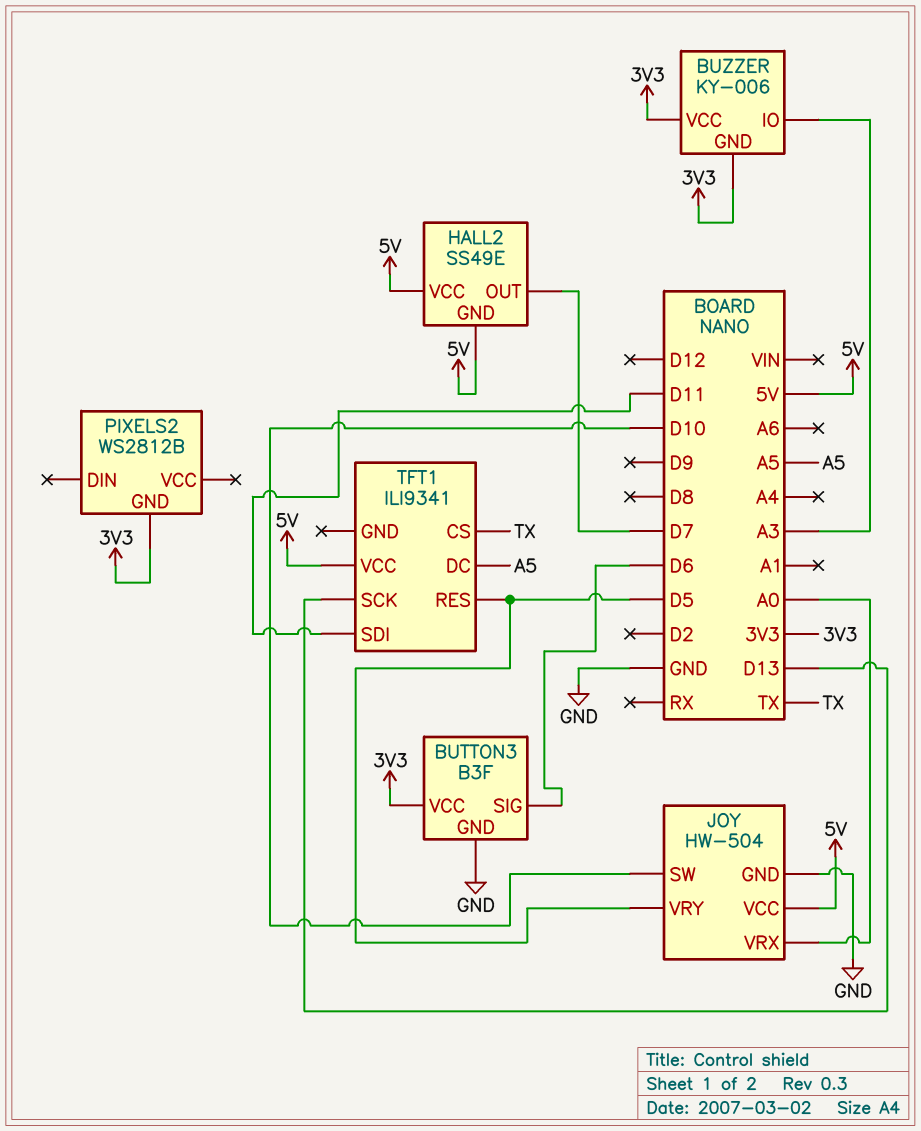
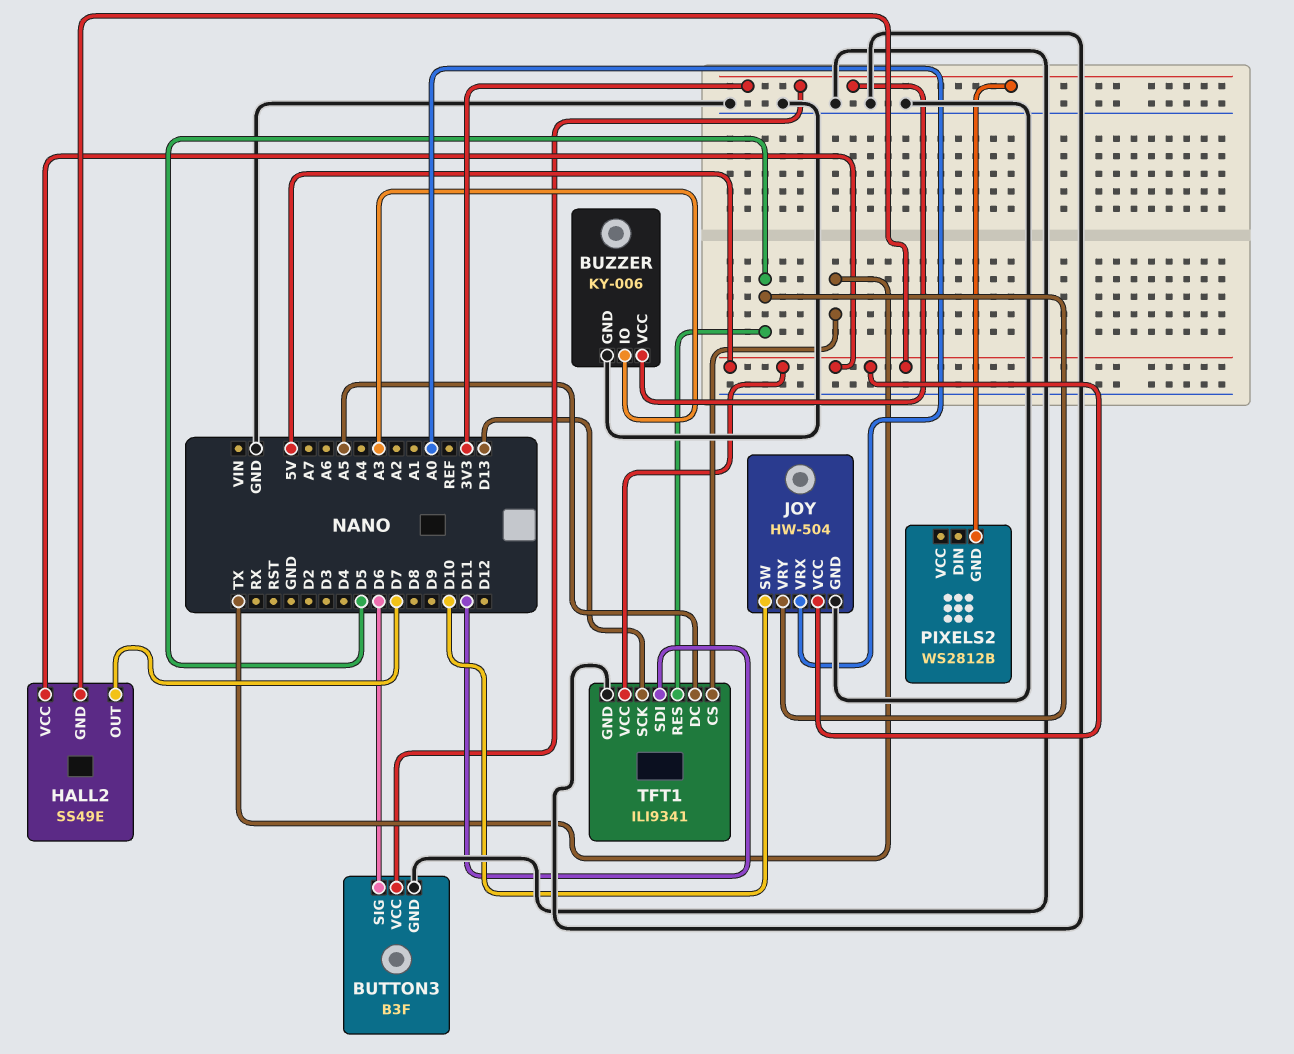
BUZZER pin GND: 3V3 -> GND
TFT1 pin GND: none -> GND

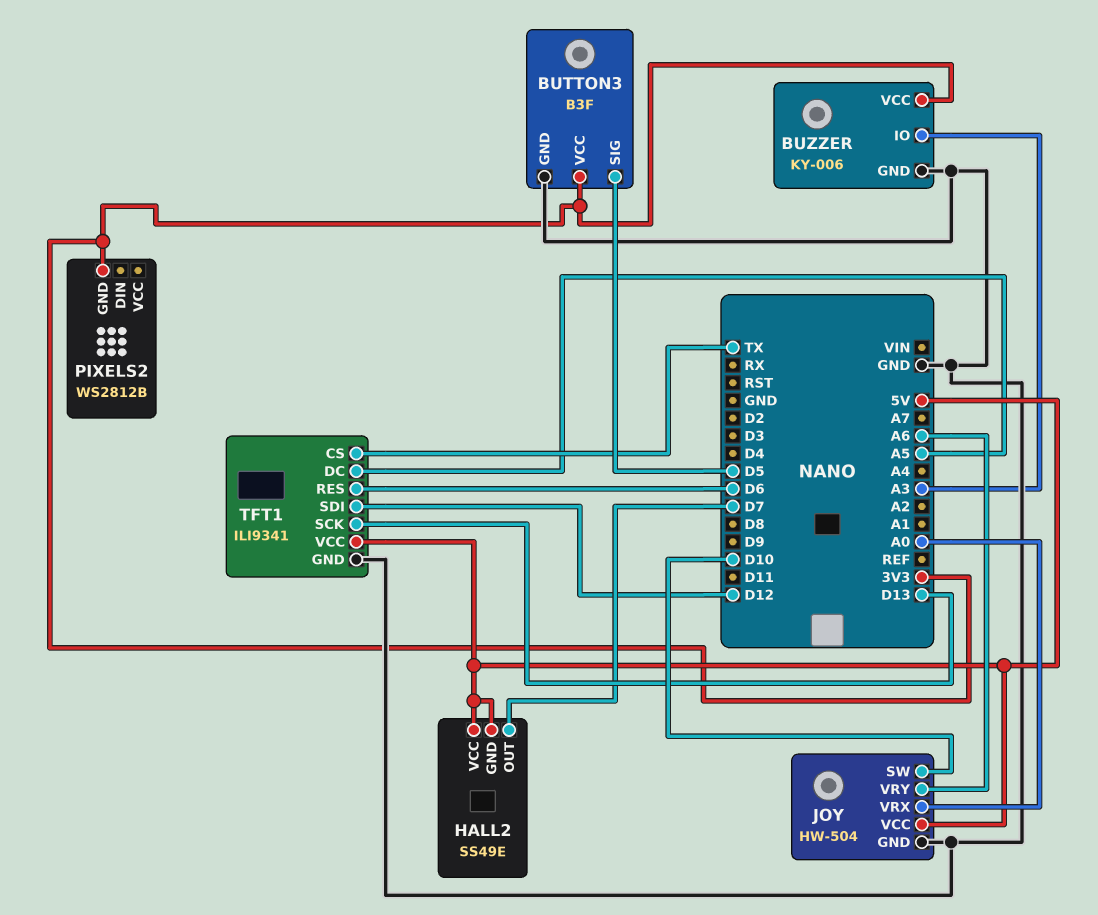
BUTTON3 pin SIG: D6 -> D5
JOY pin VRY: D5 -> A6
TFT1 pin RES: D5 -> D6
TFT1 pin SDI: D11 -> D12

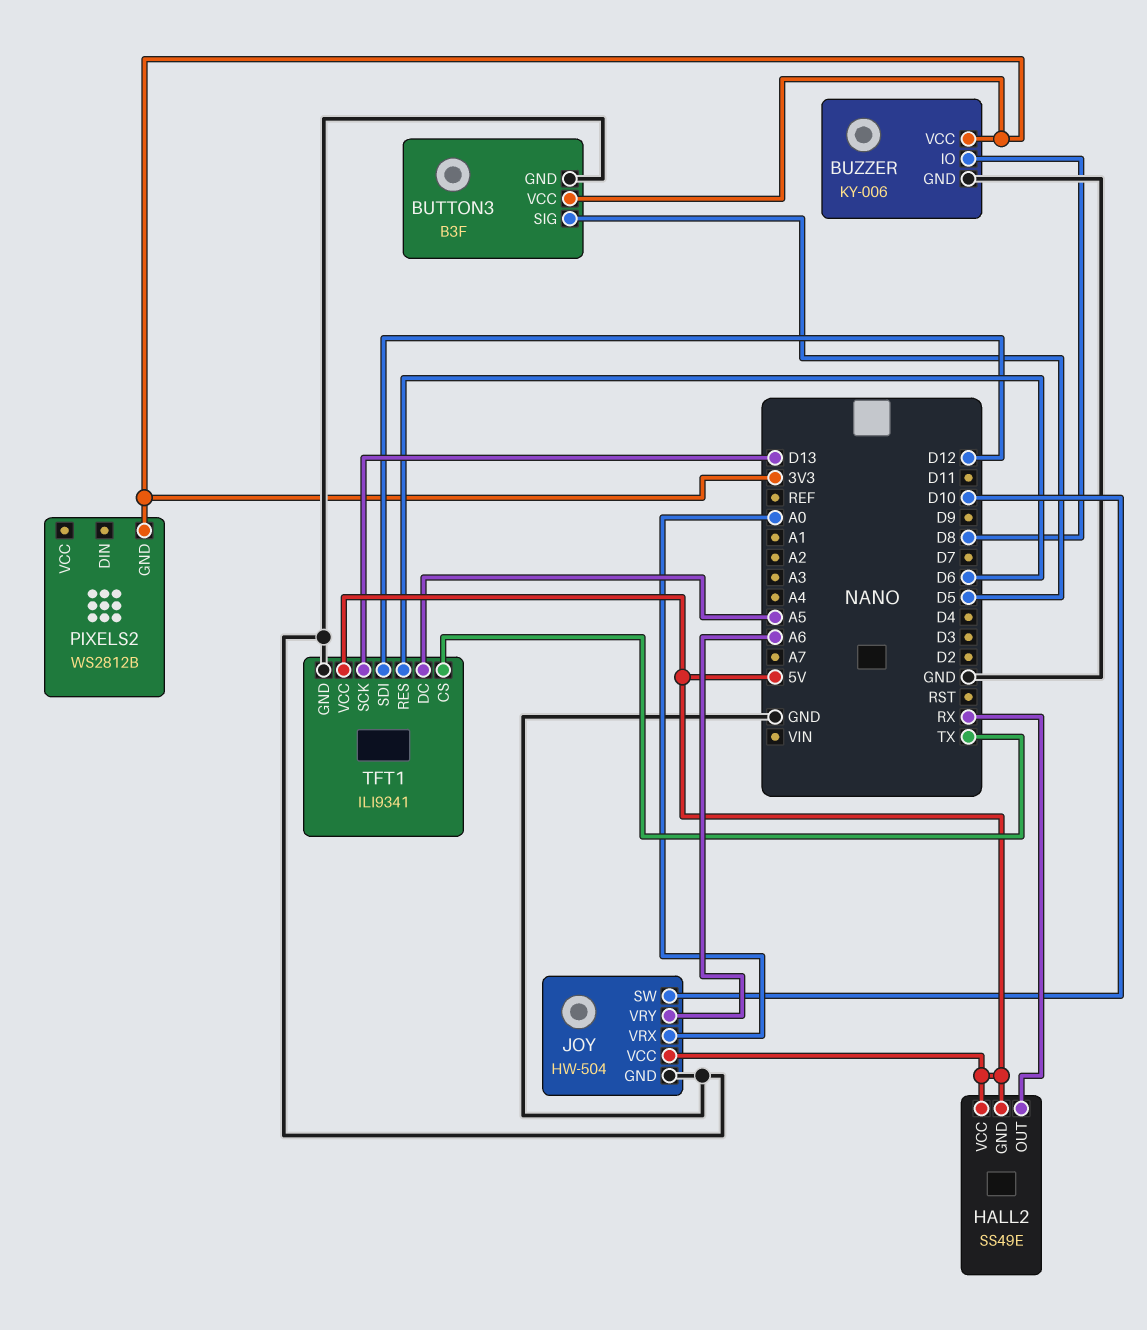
BUZZER pin IO: A3 -> D8
HALL2 pin OUT: D7 -> RX

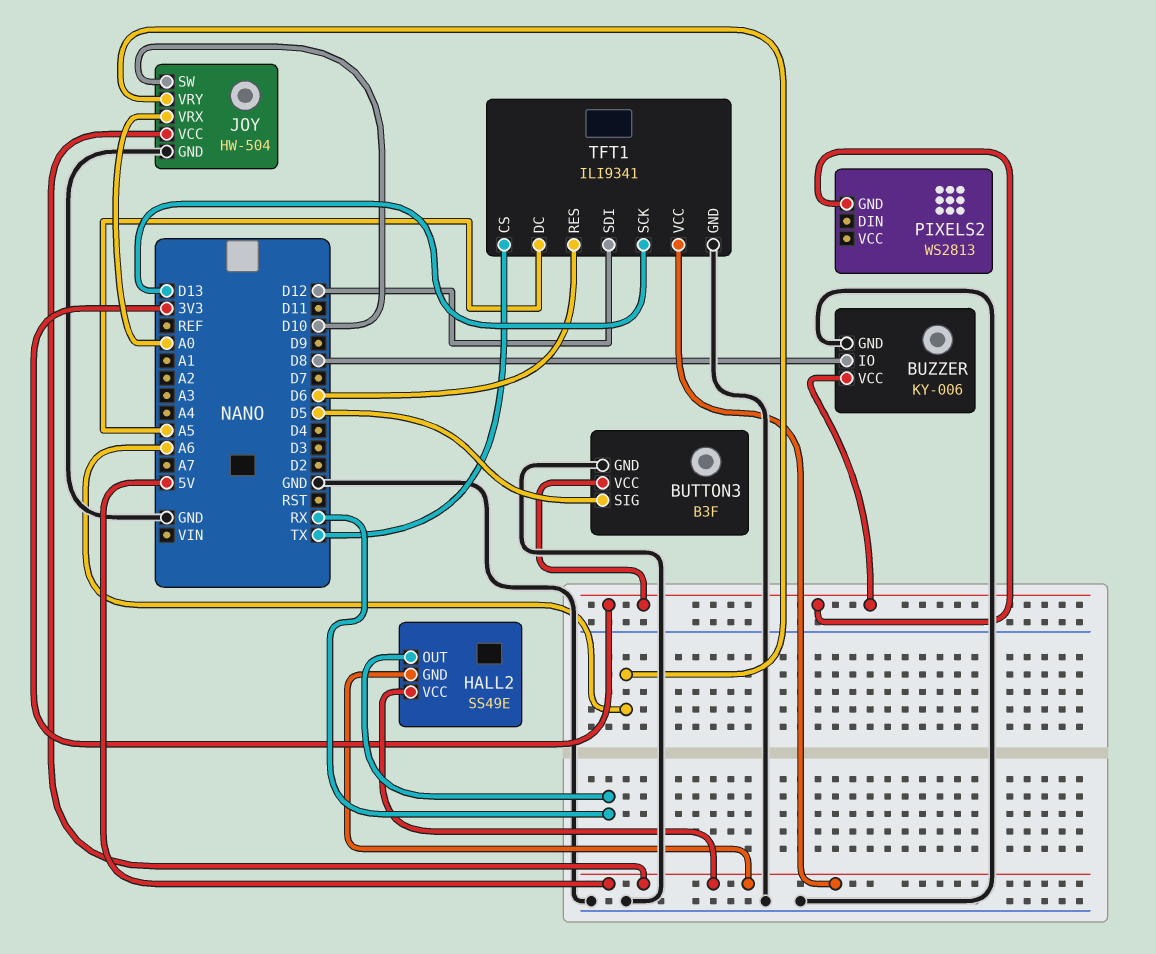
PIXELS2: WS2812B -> WS2813

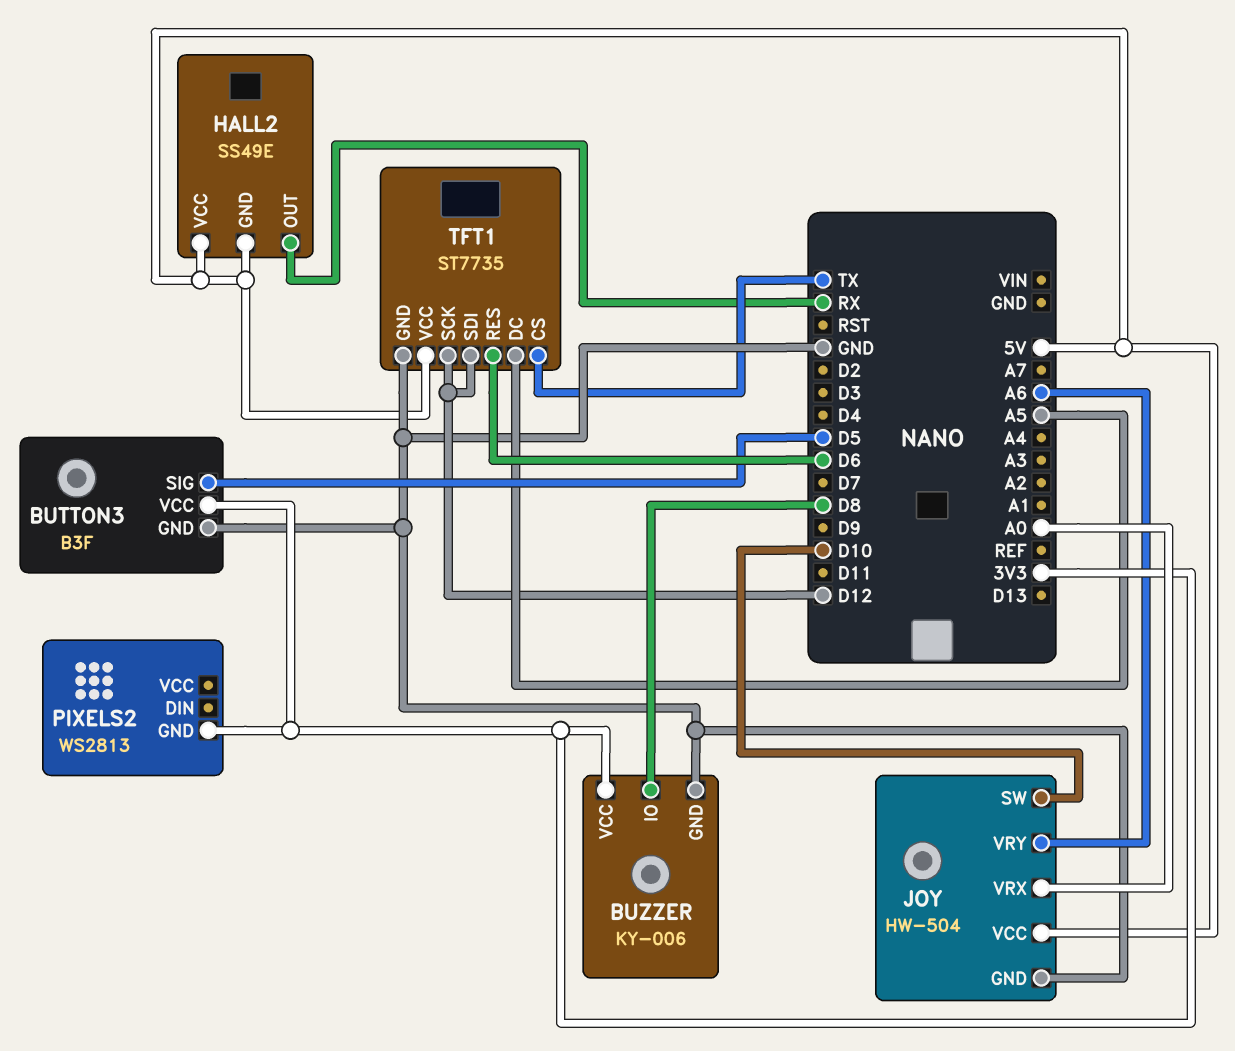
TFT1: ILI9341 -> ST7735
TFT1 pin SCK: D13 -> D12

